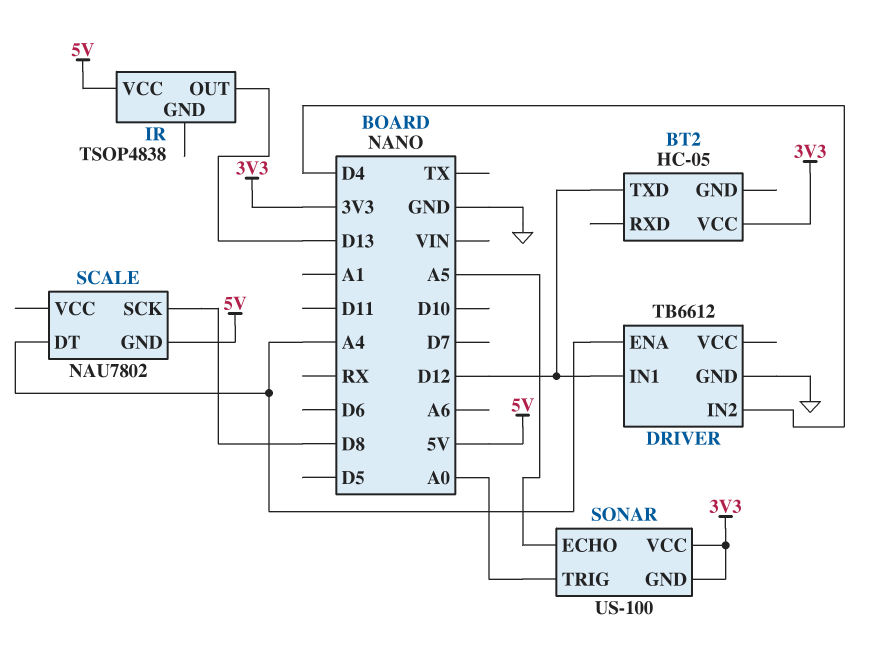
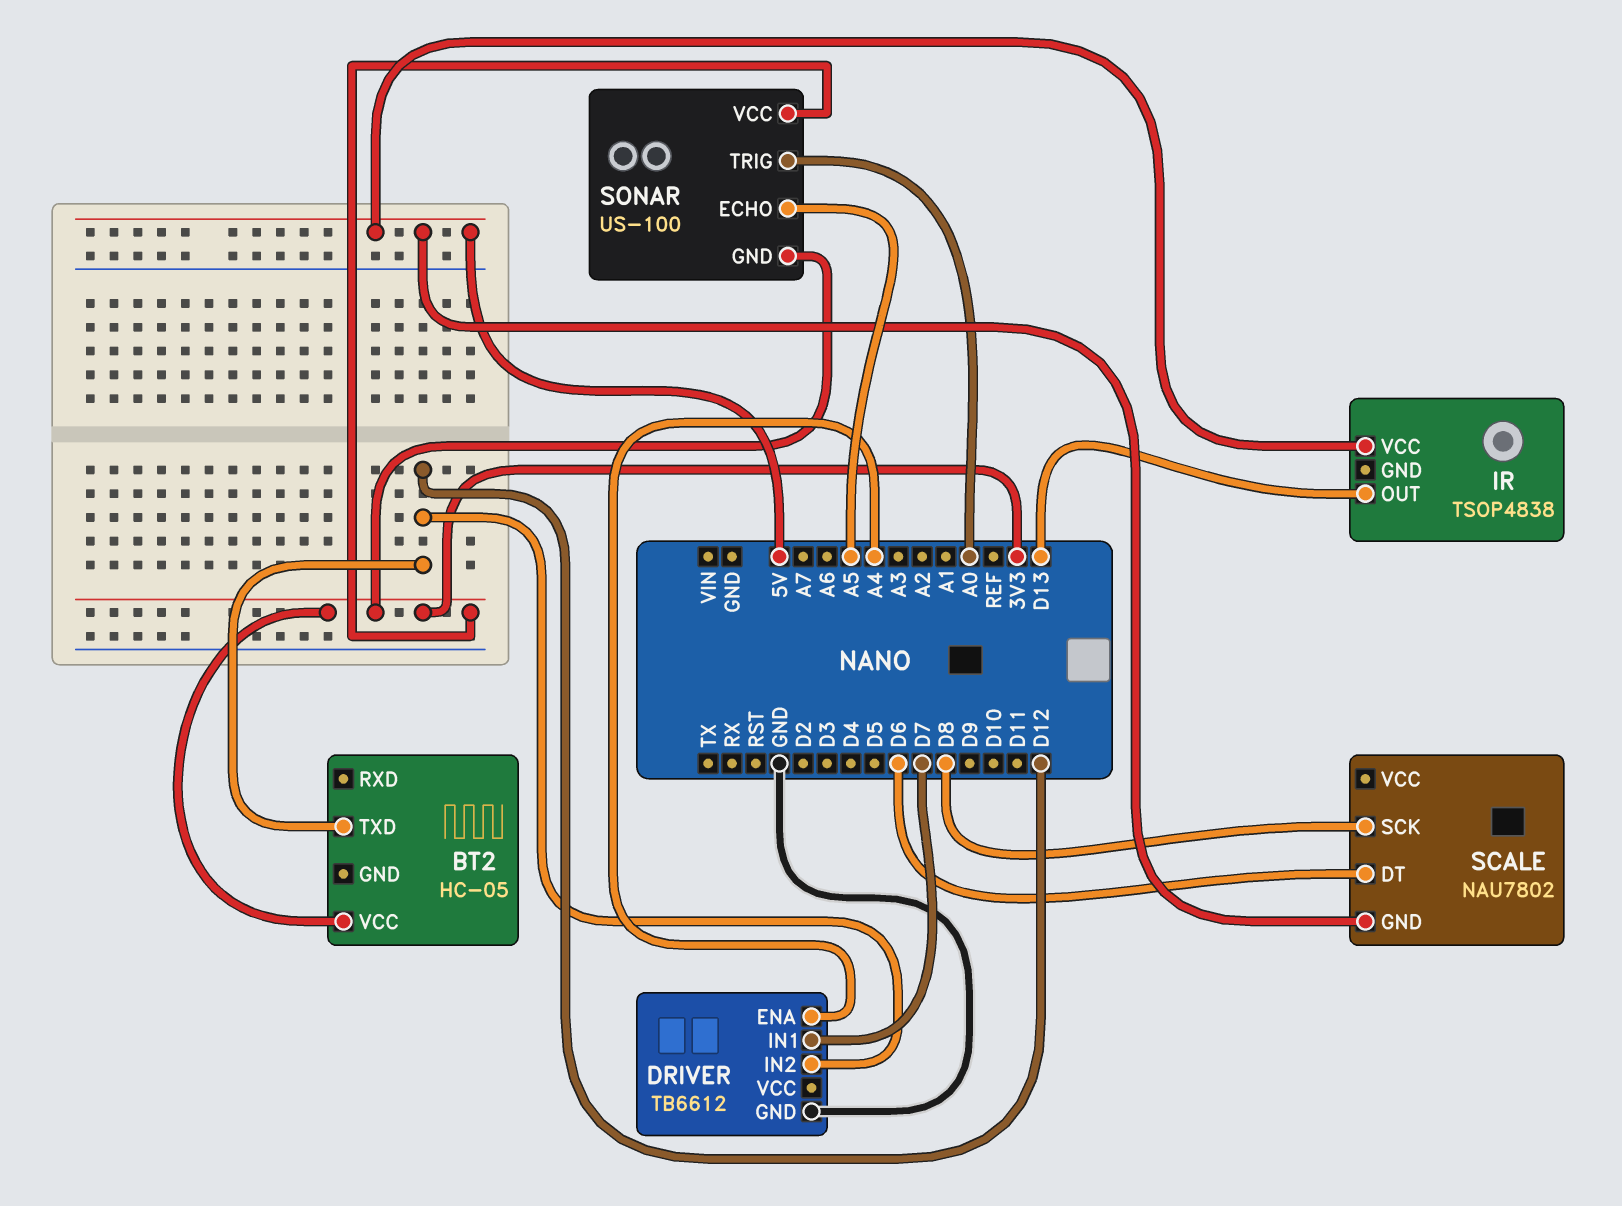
DRIVER pin IN1: D12 -> D7
DRIVER pin IN2: D4 -> D12
SCALE pin DT: A4 -> D6

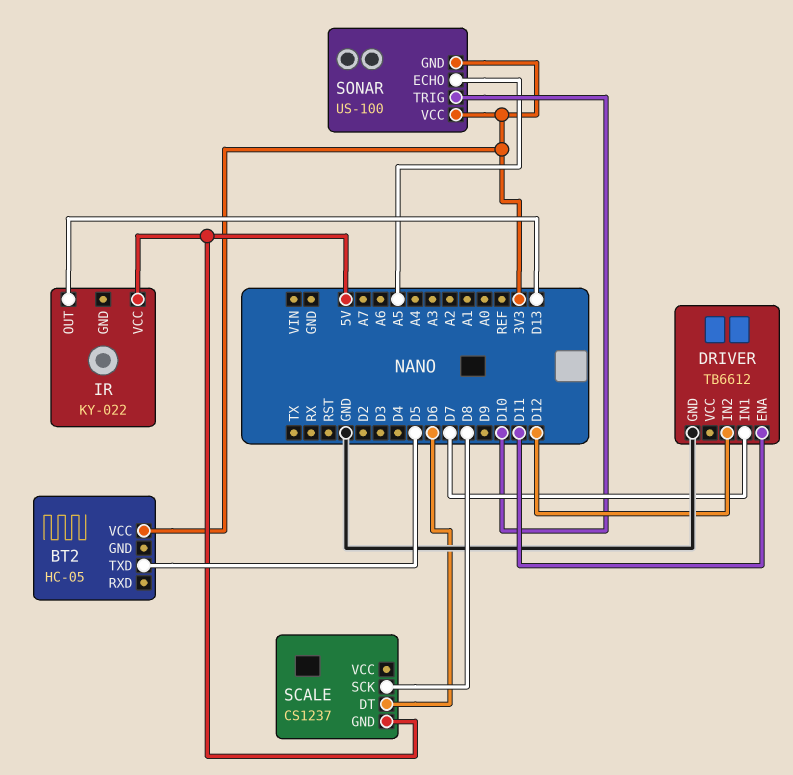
BT2 pin TXD: D12 -> D5
DRIVER pin ENA: A4 -> D11
IR: TSOP4838 -> KY-022
SCALE: NAU7802 -> CS1237
SONAR pin TRIG: A0 -> D10

